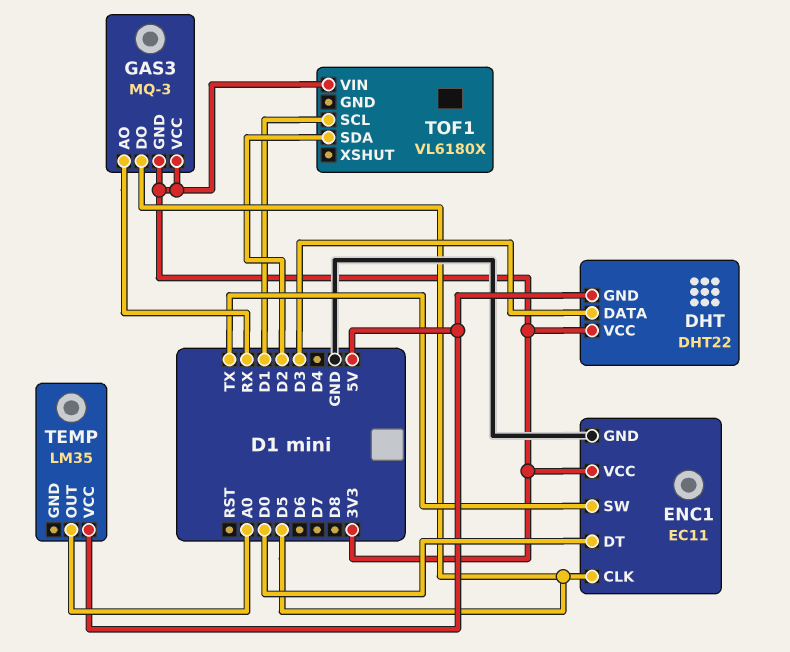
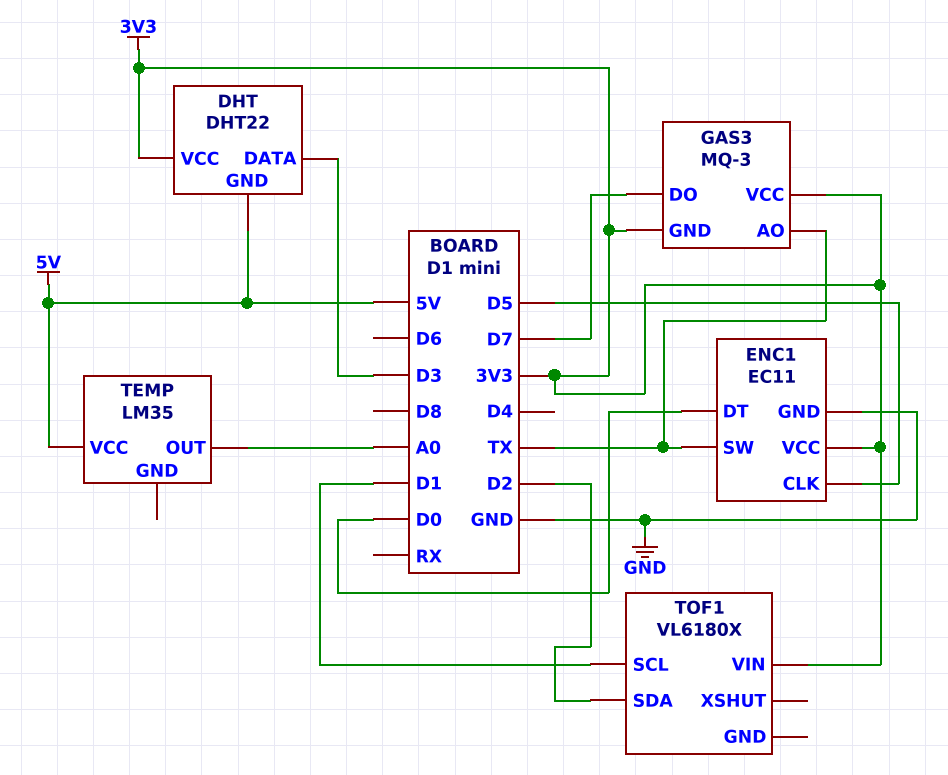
GAS3 pin AO: RX -> TX
GAS3 pin DO: D5 -> D7

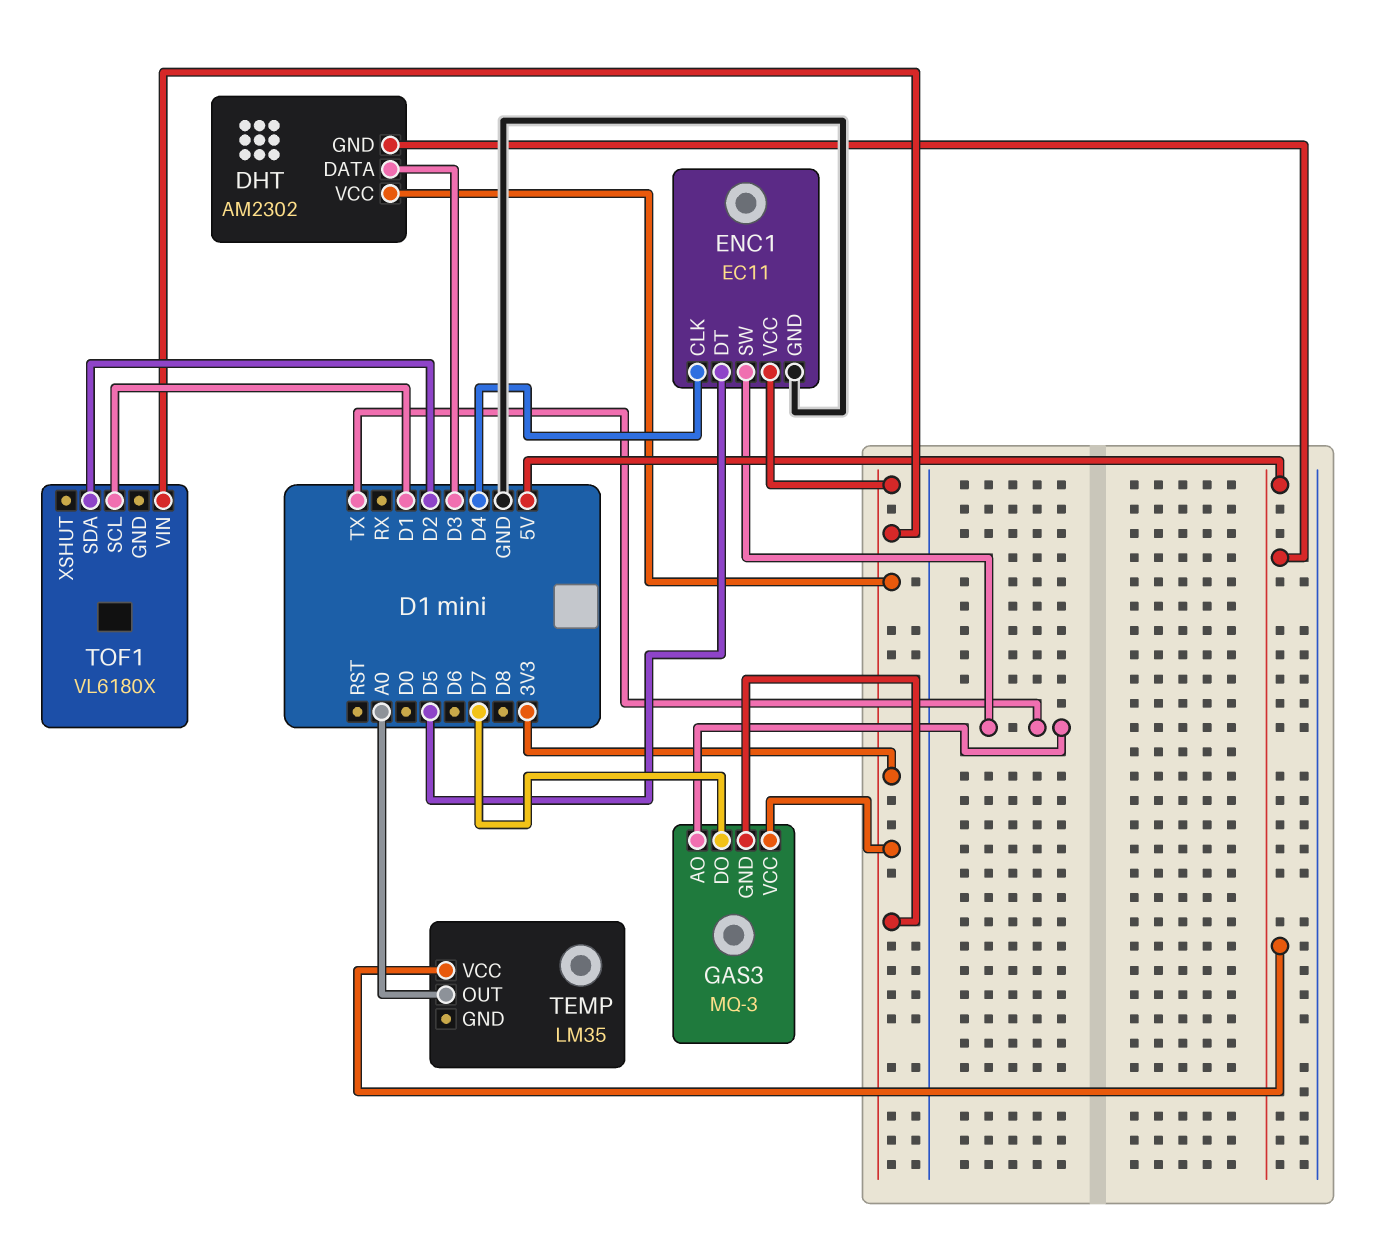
DHT: DHT22 -> AM2302
ENC1 pin CLK: D5 -> D4
ENC1 pin DT: D0 -> D5

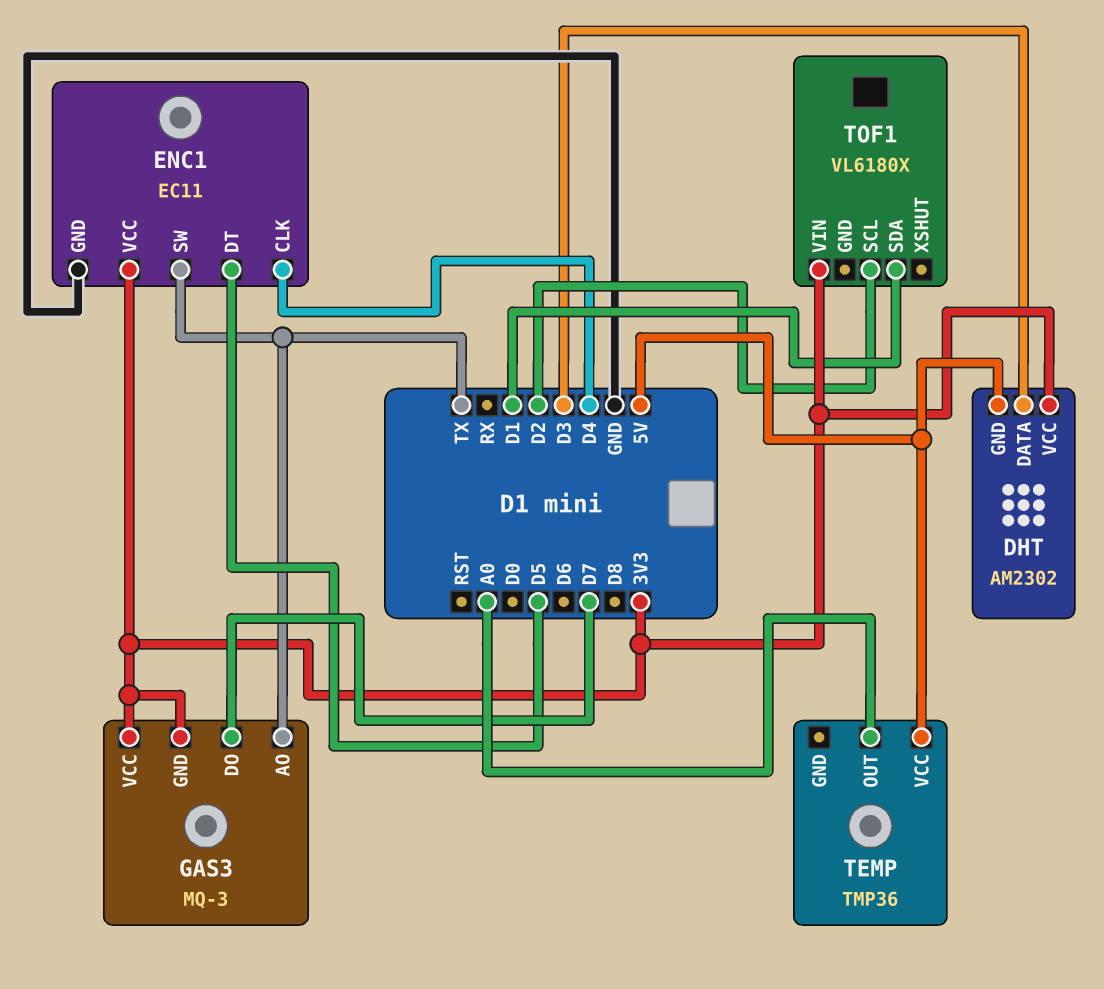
TEMP: LM35 -> TMP36
TOF1 pin SCL: D1 -> D2
TOF1 pin SDA: D2 -> D1

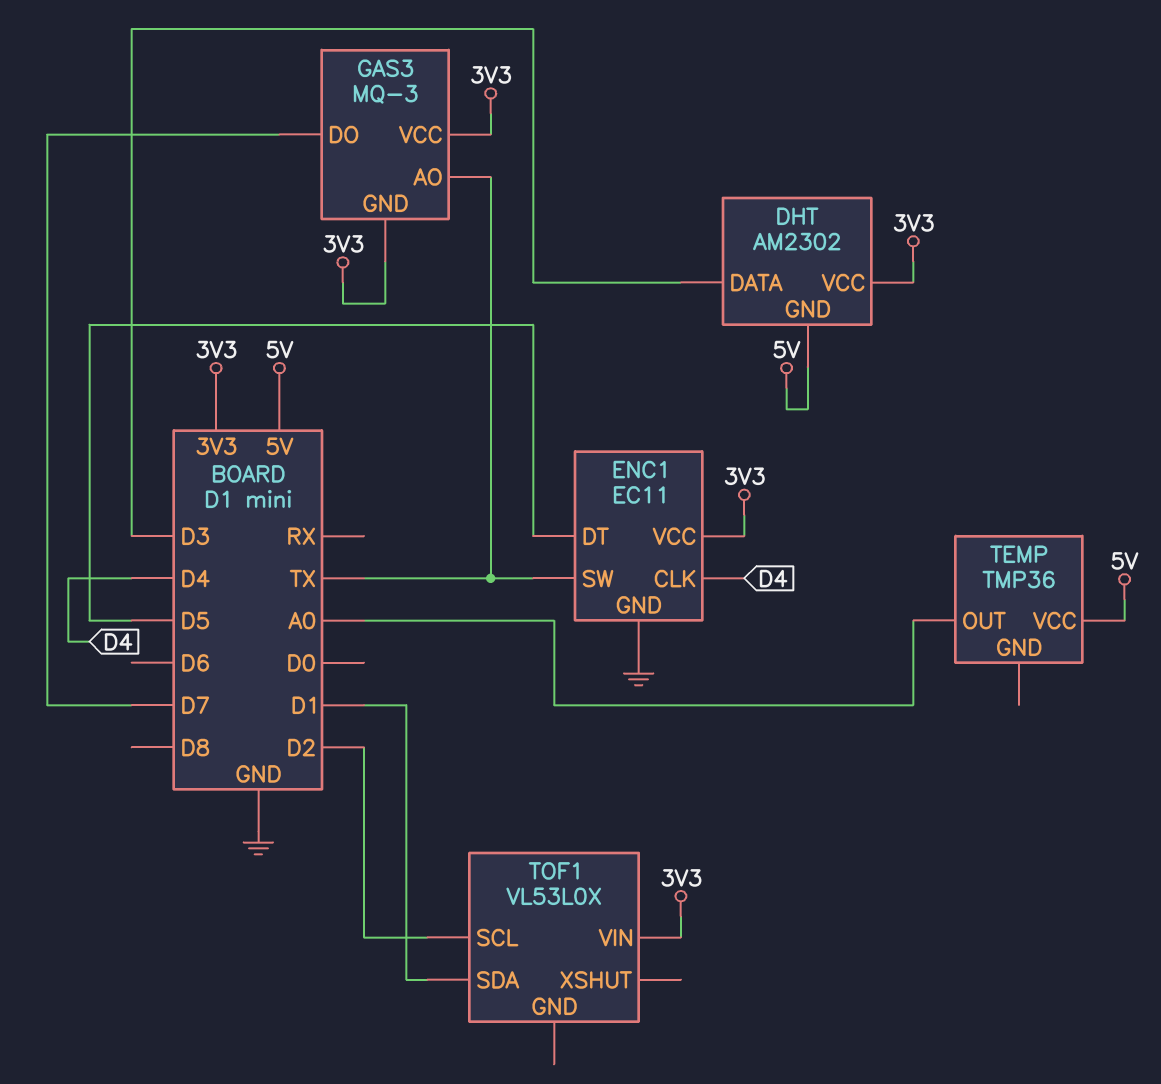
TOF1: VL6180X -> VL53L0X

